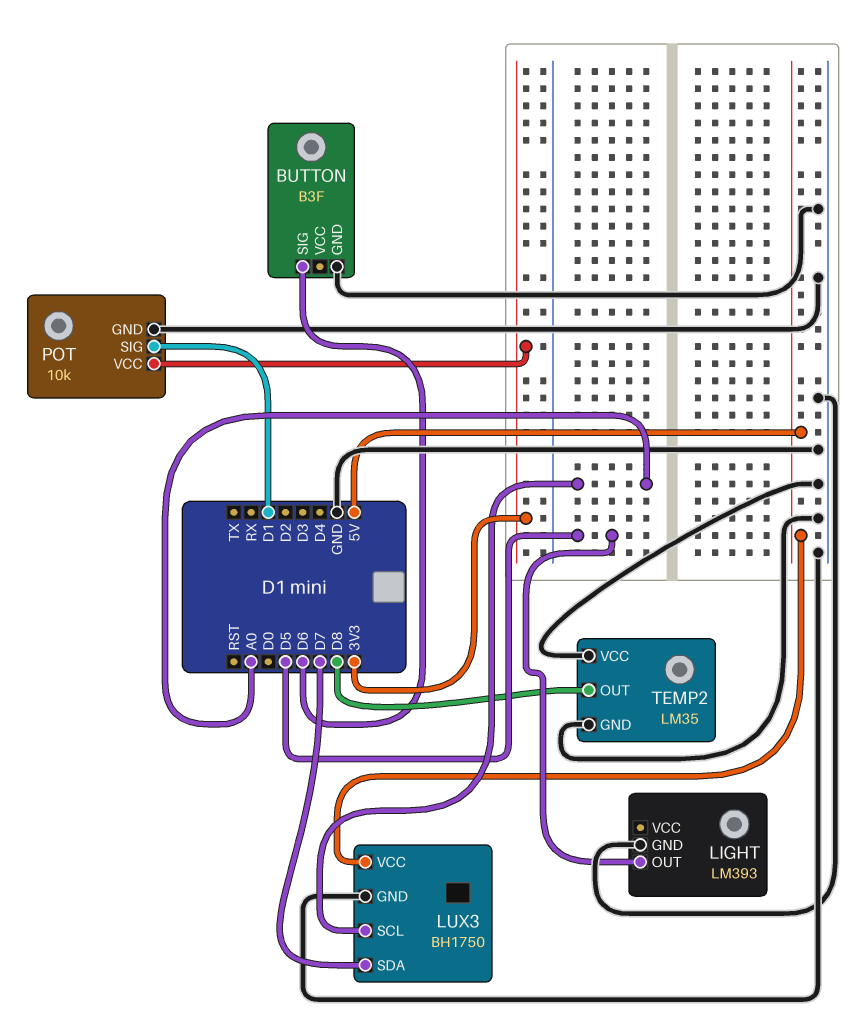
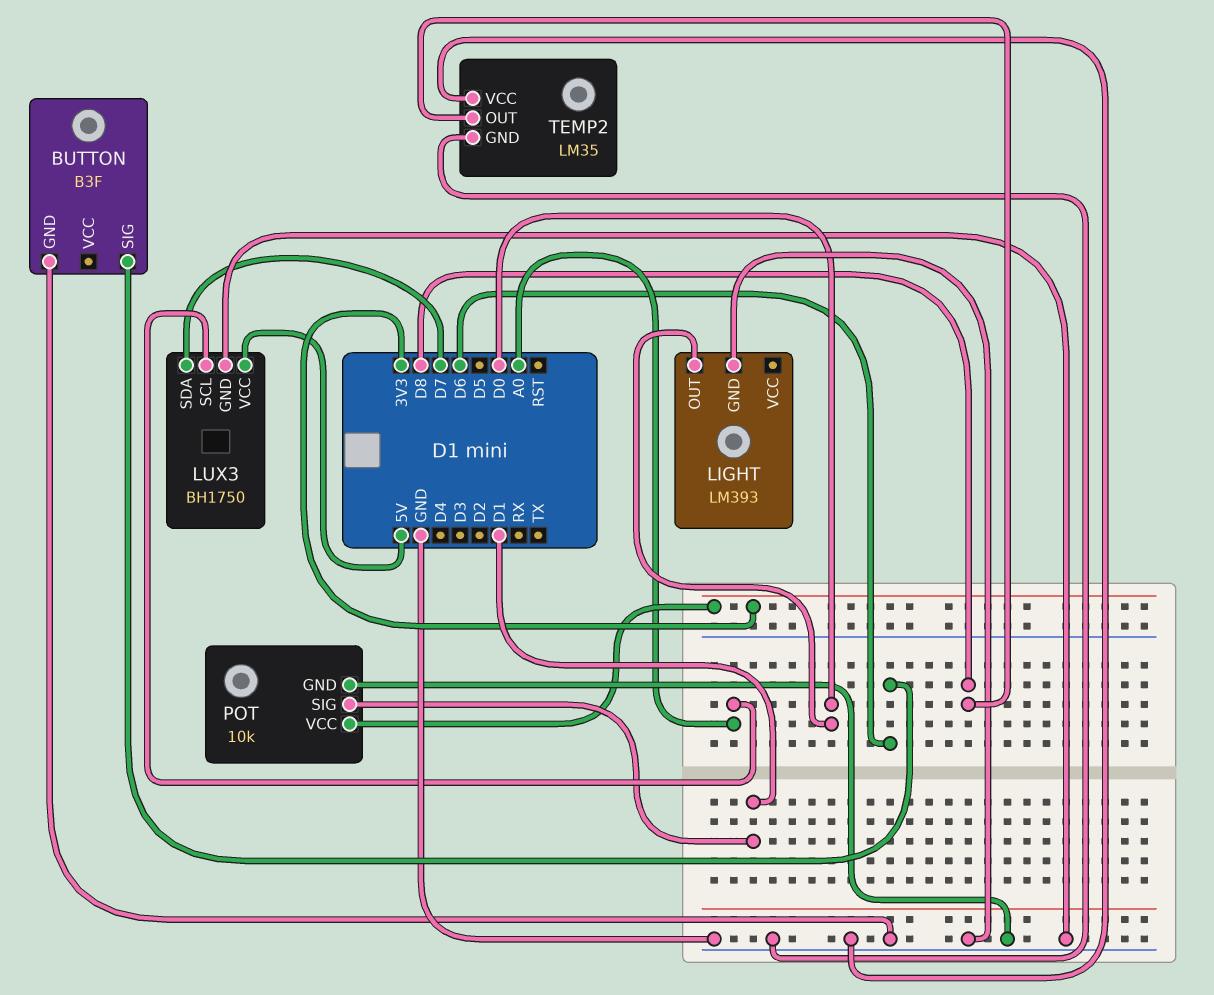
LIGHT pin OUT: D5 -> D0

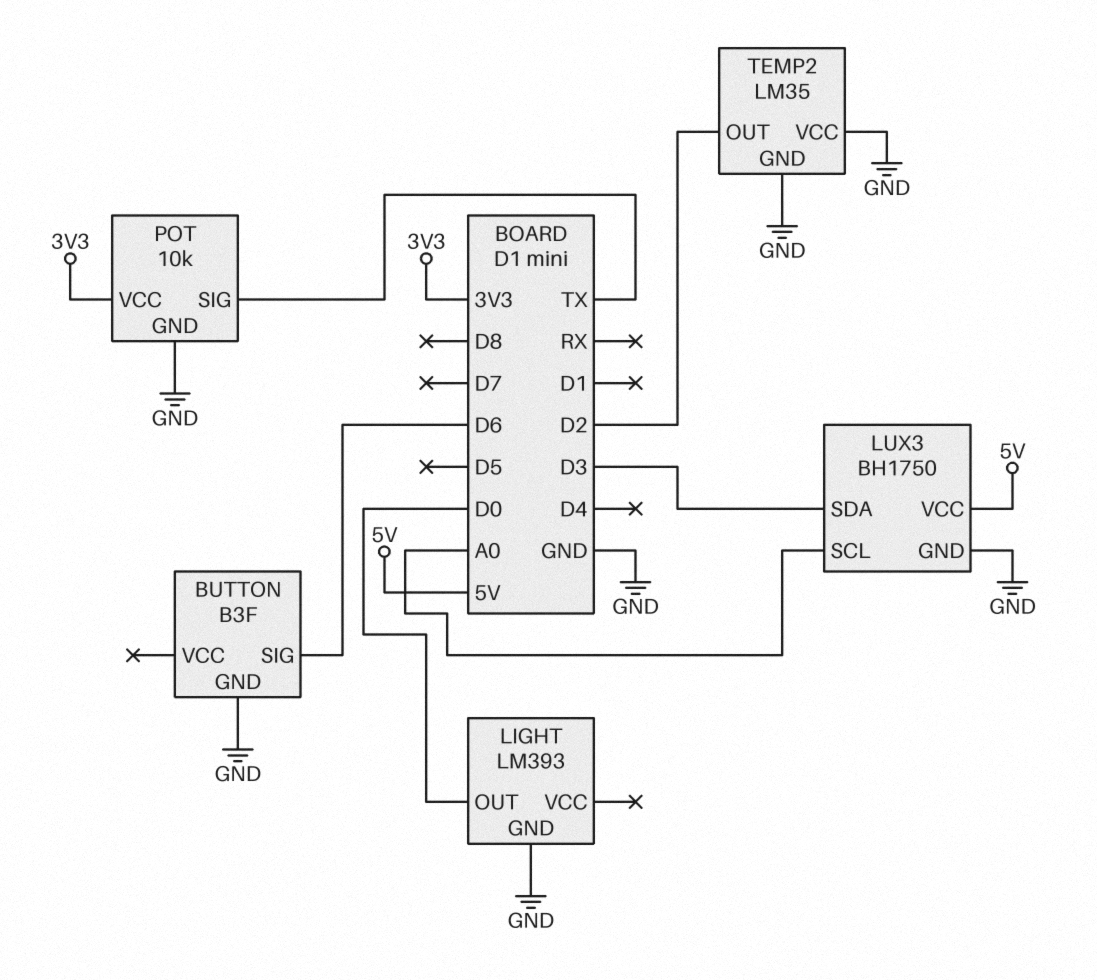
LUX3 pin SDA: D7 -> D3
POT pin SIG: D1 -> TX
TEMP2 pin OUT: D8 -> D2

